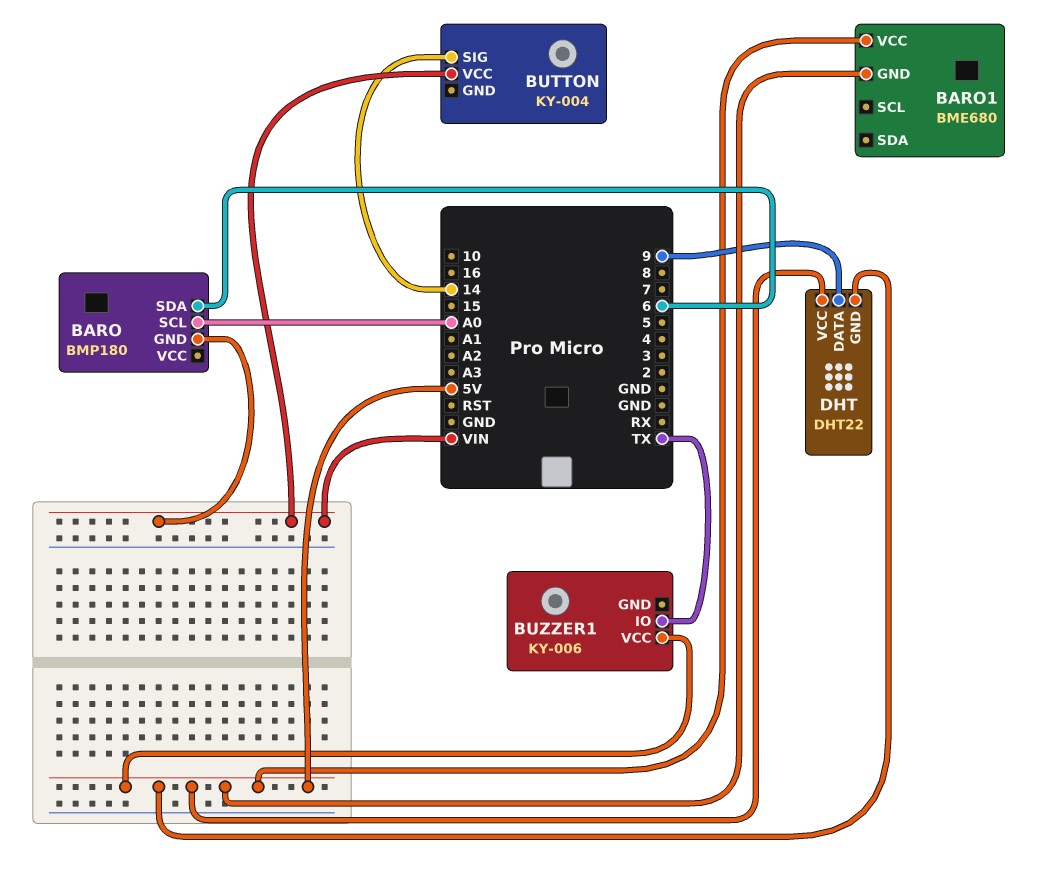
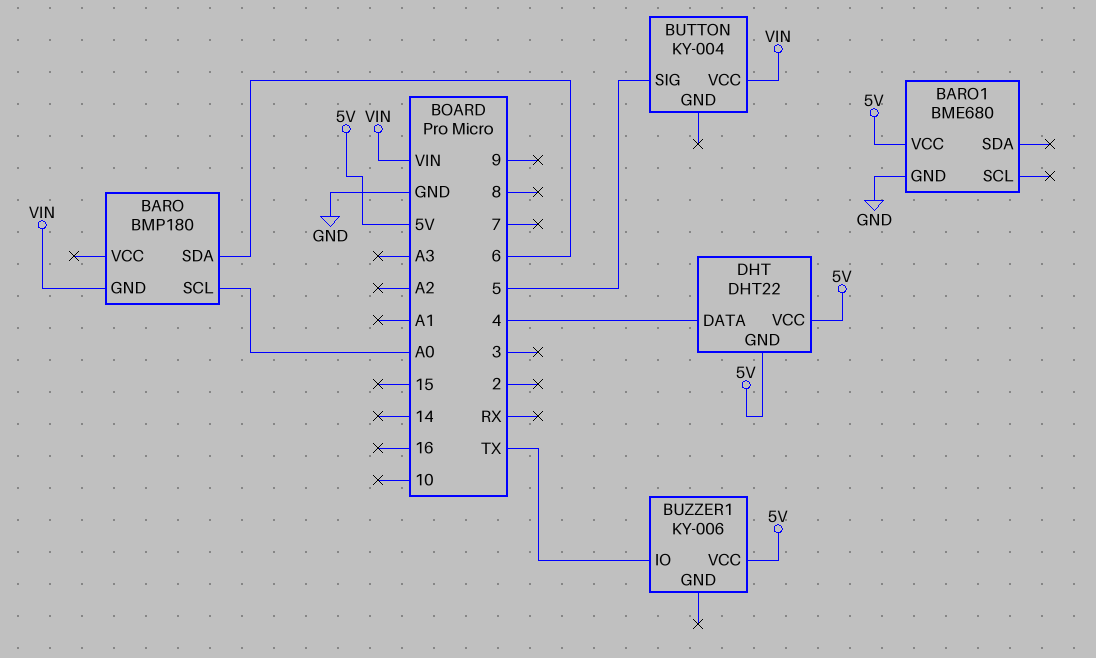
BARO1 pin GND: 5V -> GND
BUTTON pin SIG: 14 -> 5
DHT pin DATA: 9 -> 4

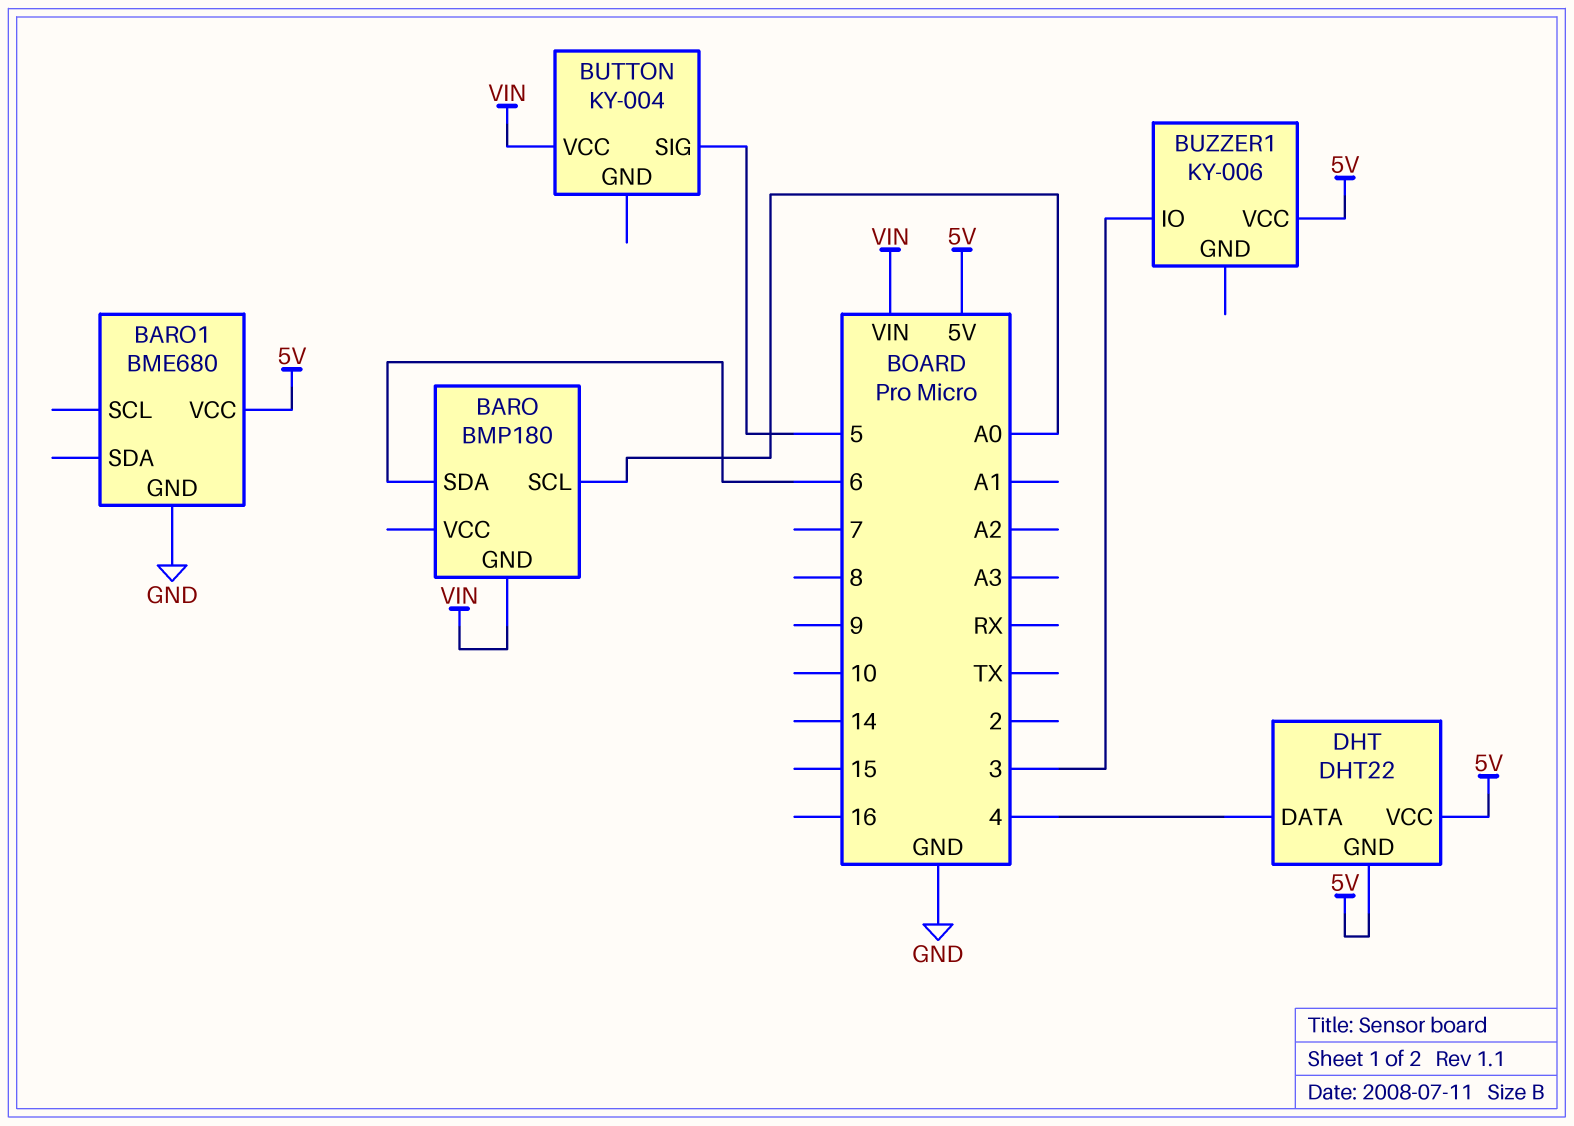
BUZZER1 pin IO: TX -> 3

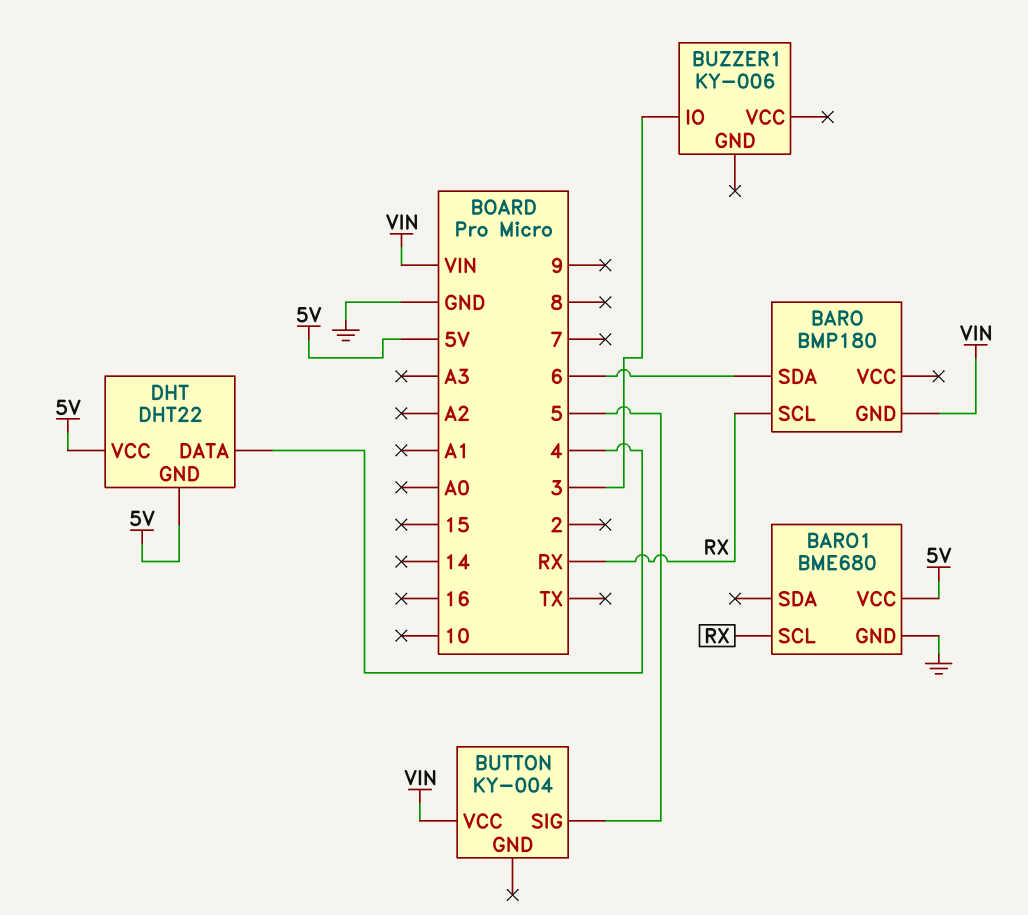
BARO pin SCL: A0 -> RX
BARO1 pin SCL: none -> RX
BUZZER1 pin VCC: 5V -> none

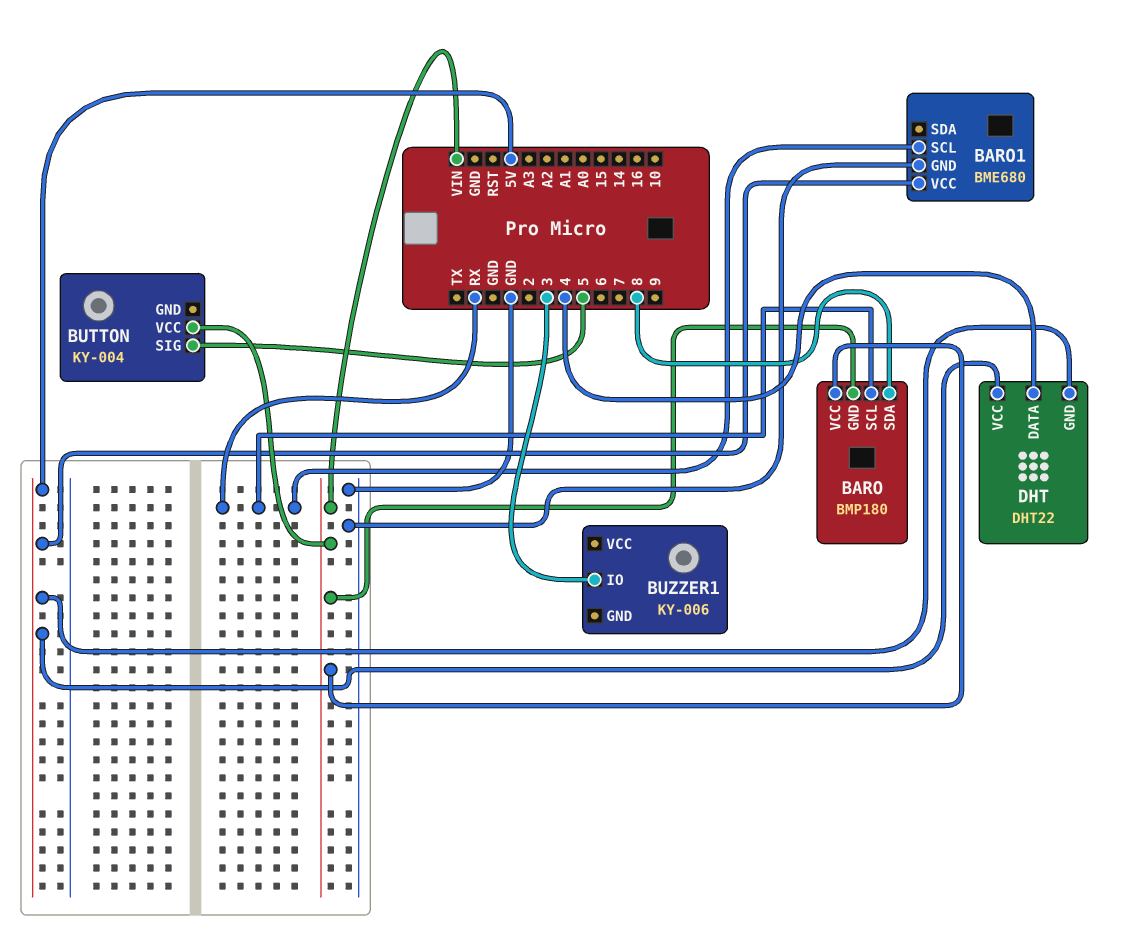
BARO pin SDA: 6 -> 8
BARO pin VCC: none -> VIN

